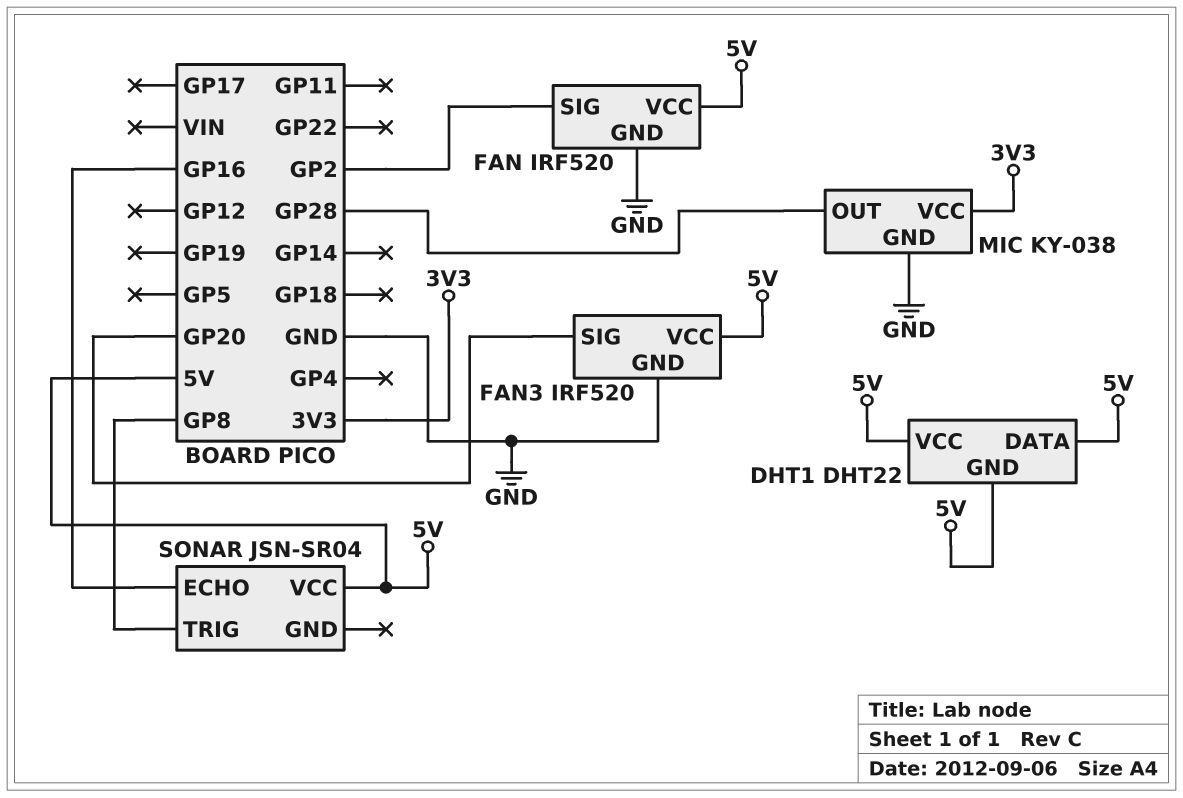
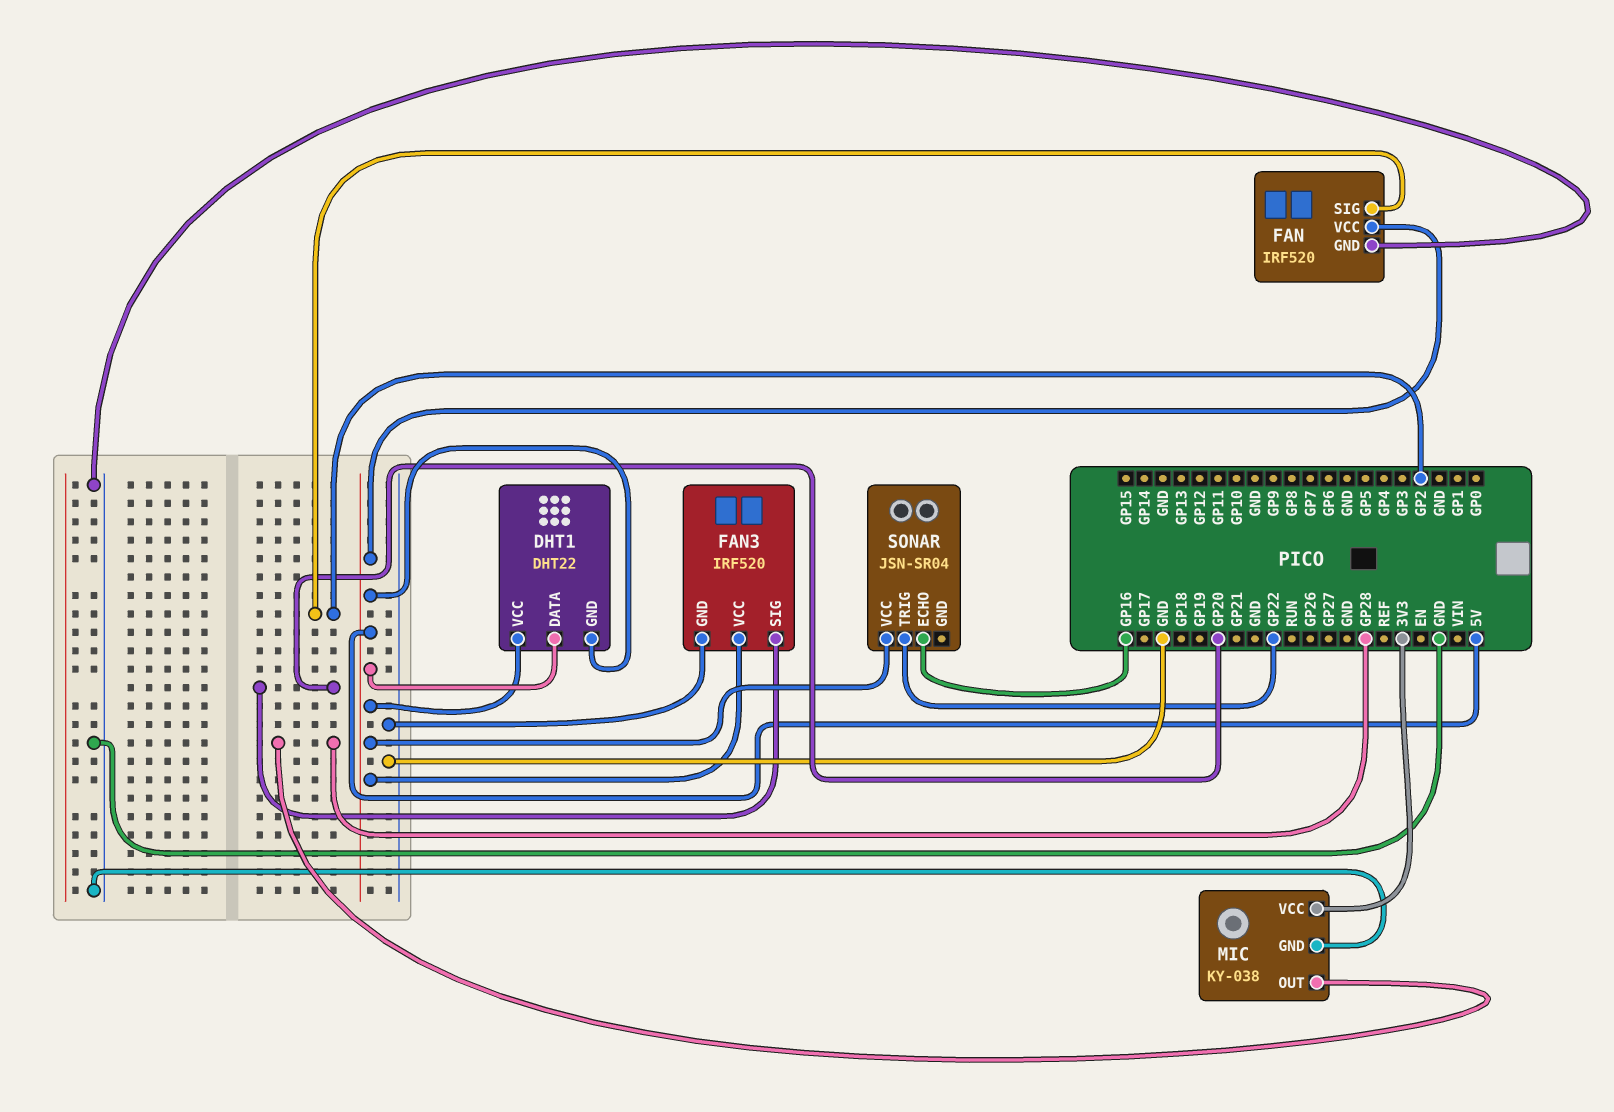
SONAR pin TRIG: GP8 -> GP22

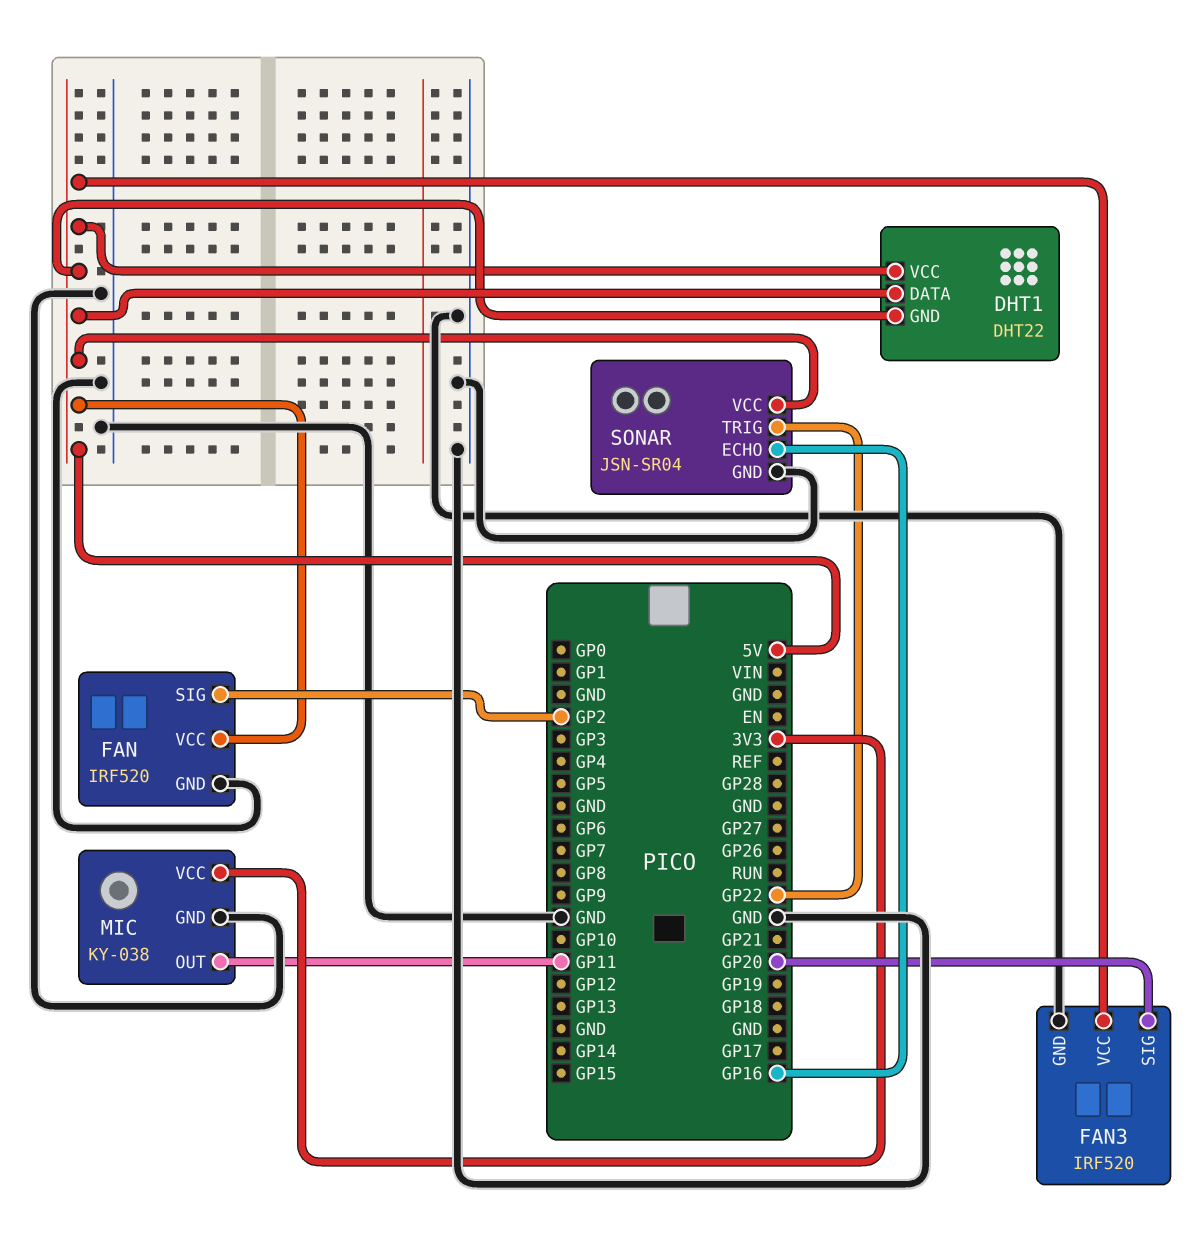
MIC pin OUT: GP28 -> GP11
SONAR pin GND: none -> GND

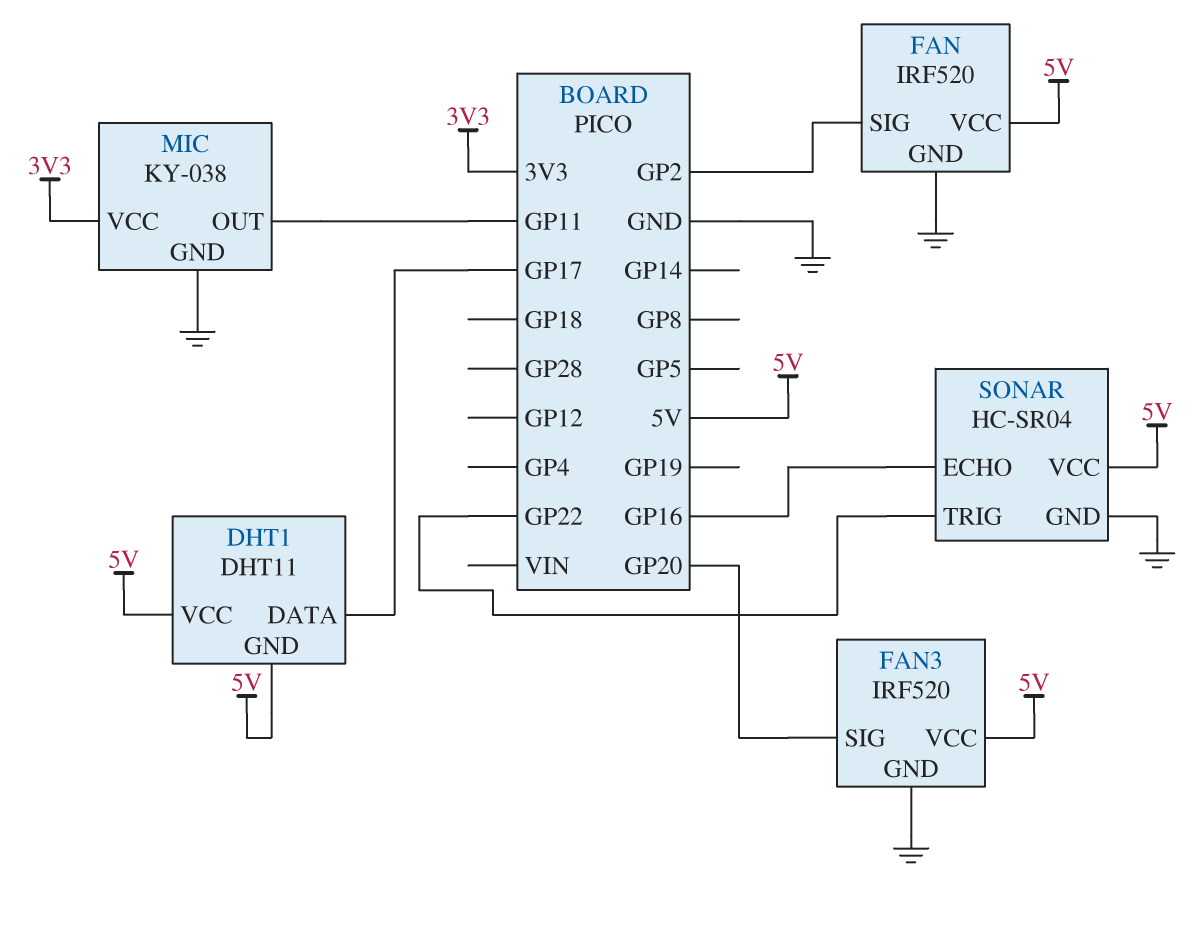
DHT1: DHT22 -> DHT11
DHT1 pin DATA: 5V -> GP17
SONAR: JSN-SR04 -> HC-SR04

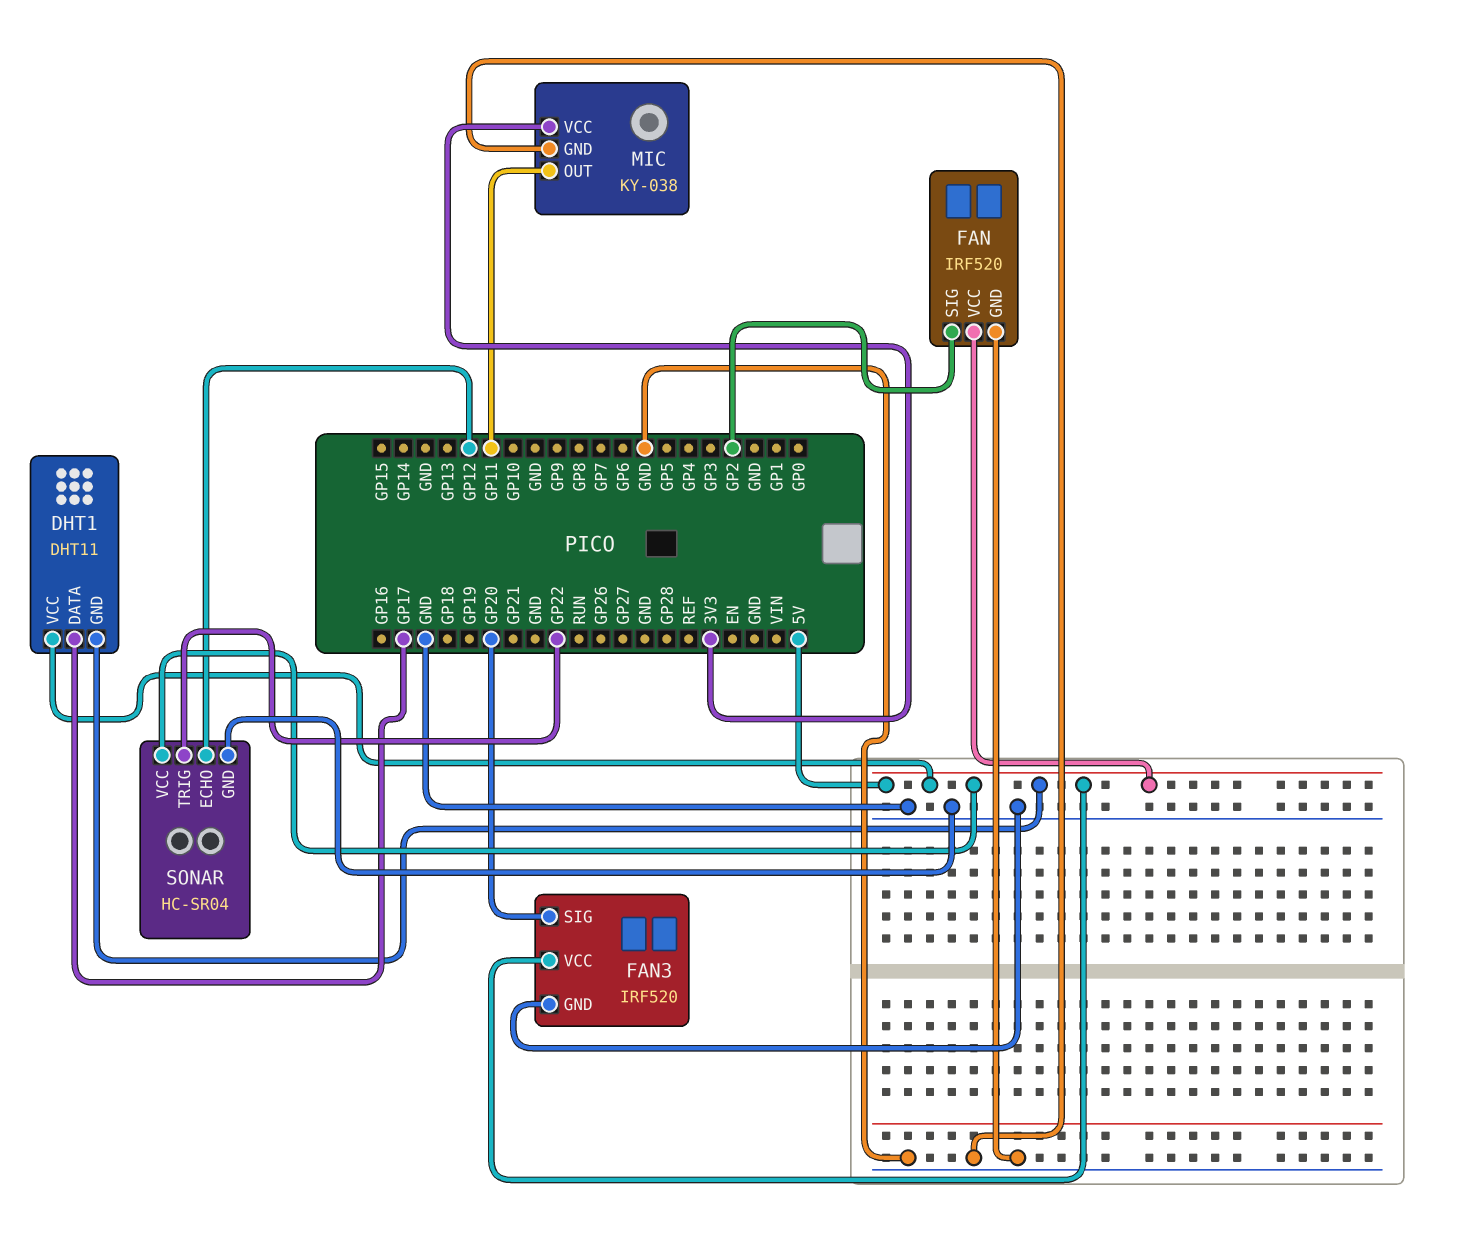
SONAR pin ECHO: GP16 -> GP12

